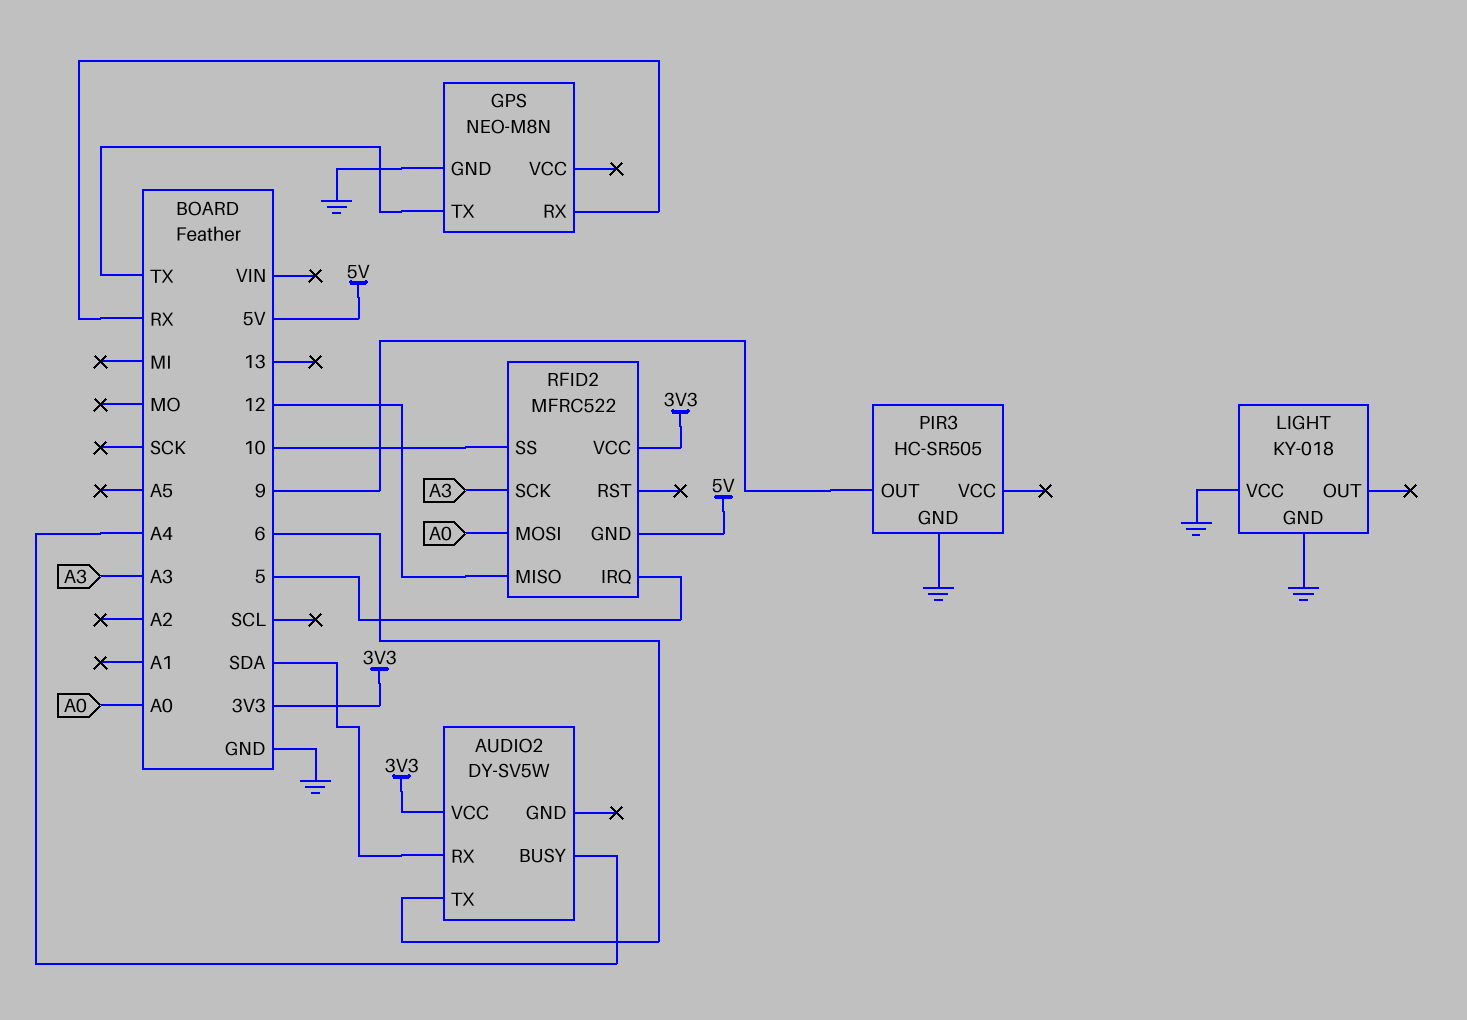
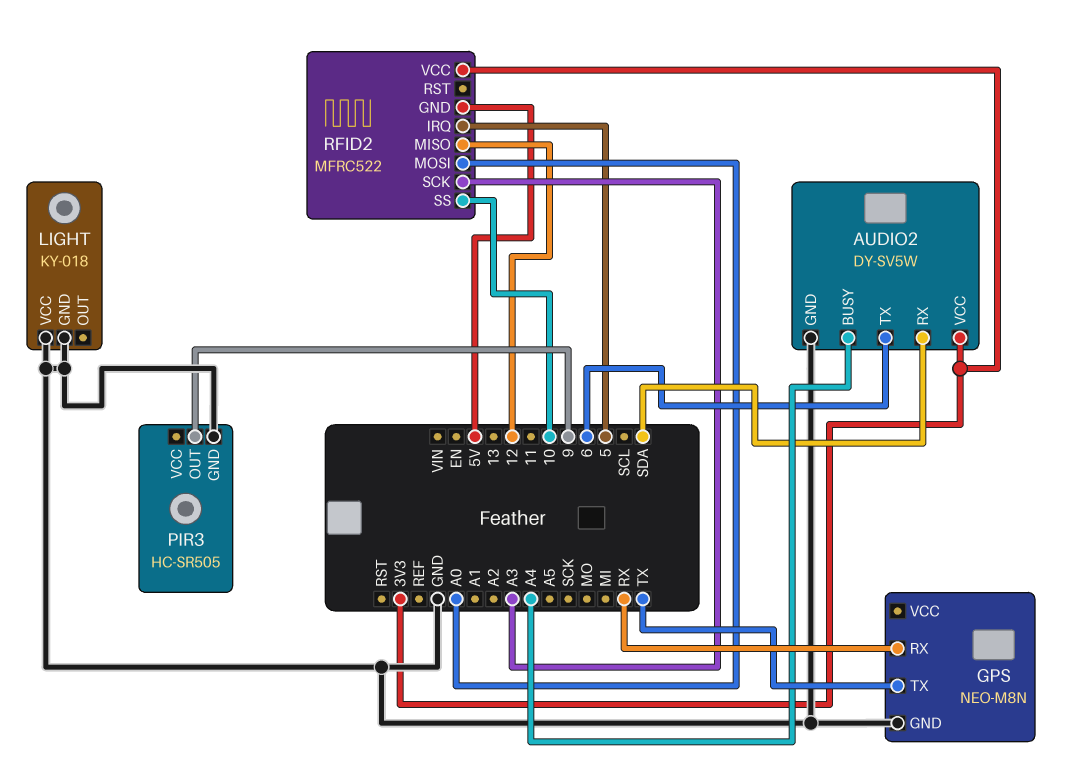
AUDIO2 pin GND: none -> GND

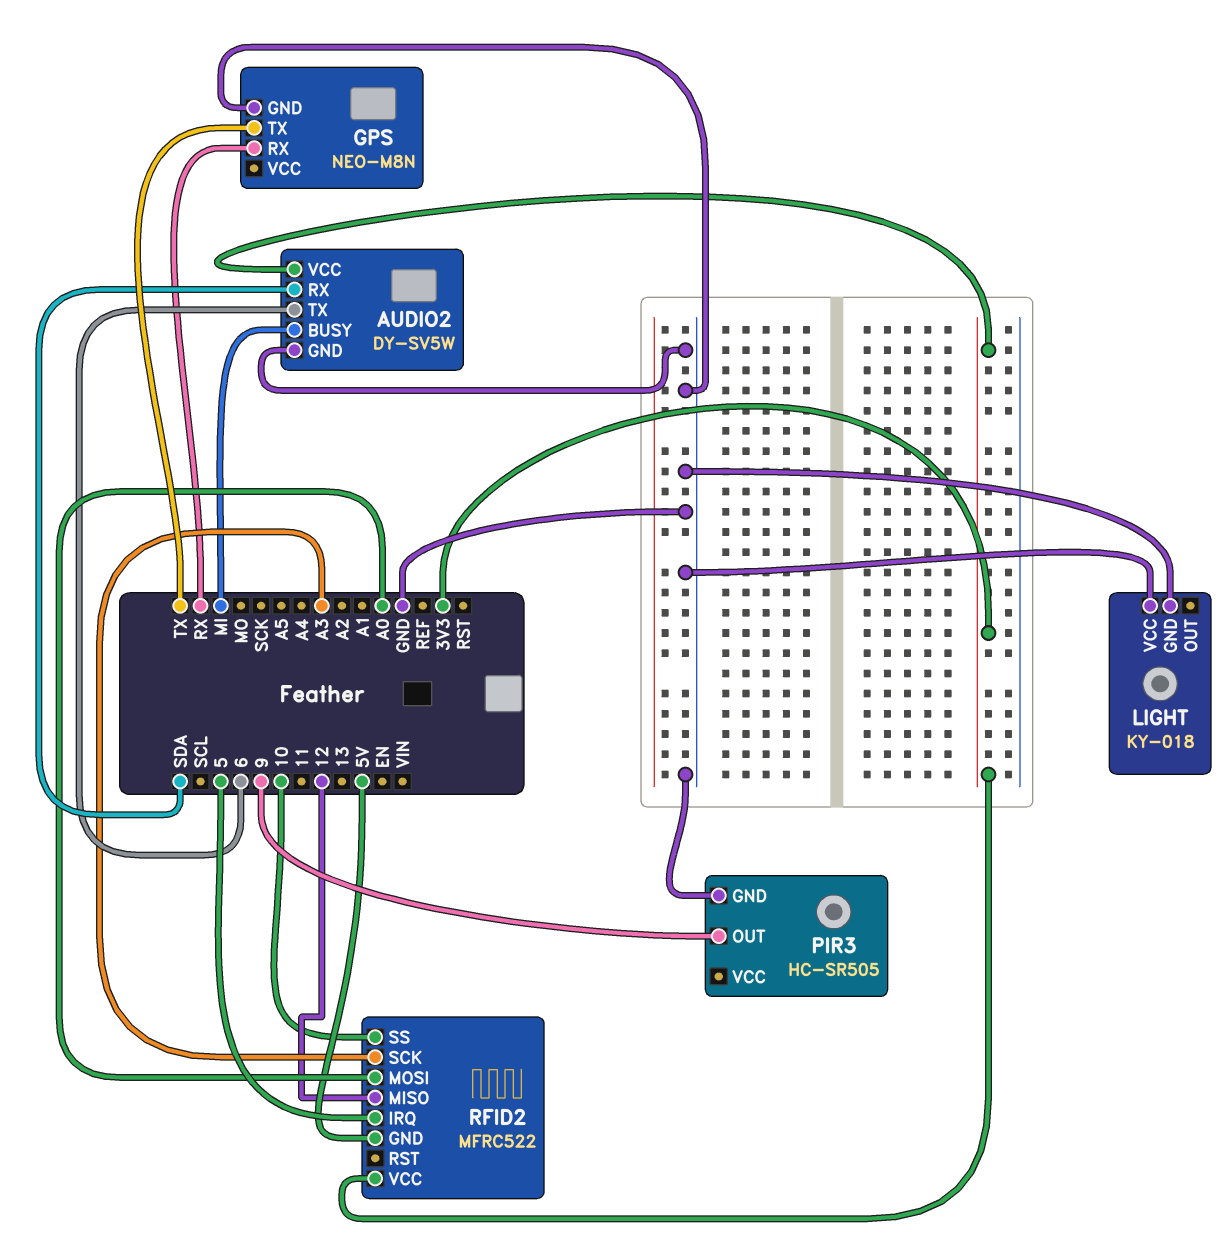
AUDIO2 pin BUSY: A4 -> MI

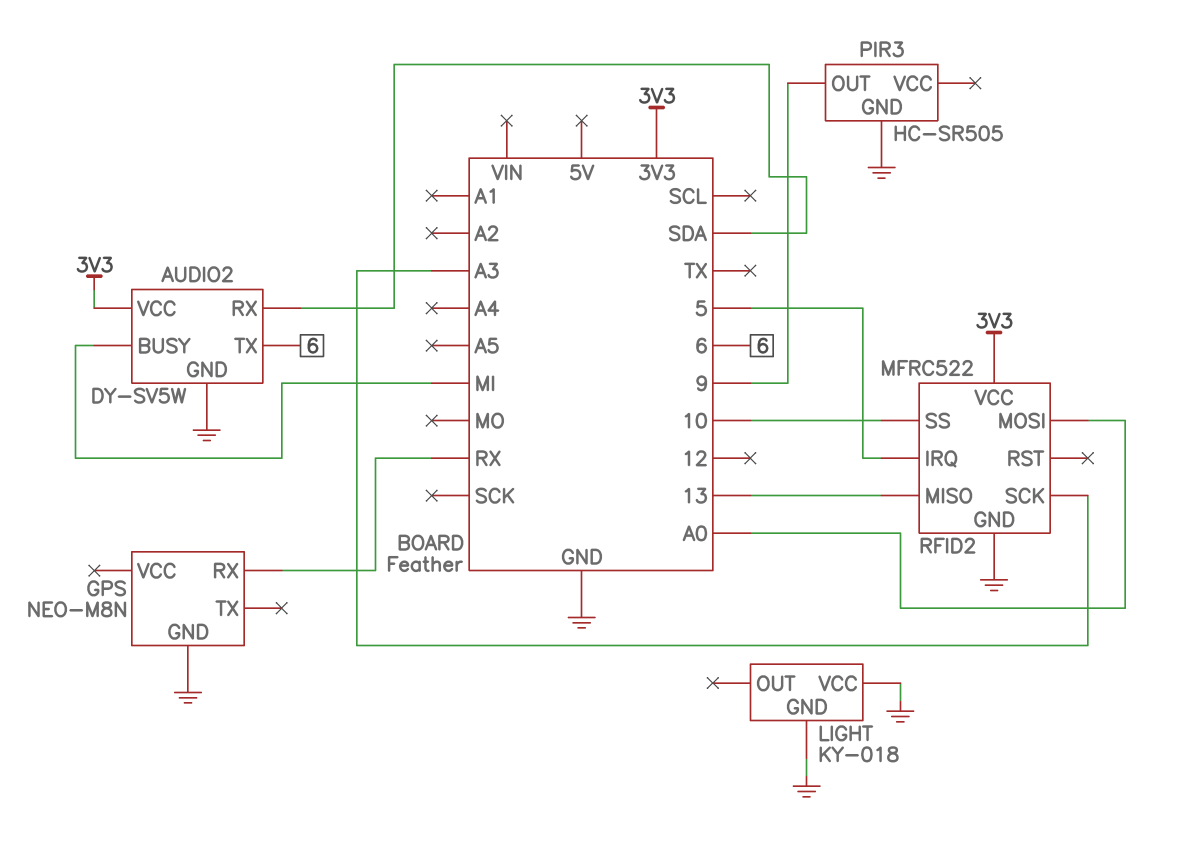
GPS pin TX: TX -> none
RFID2 pin GND: 5V -> GND
RFID2 pin MISO: 12 -> 13

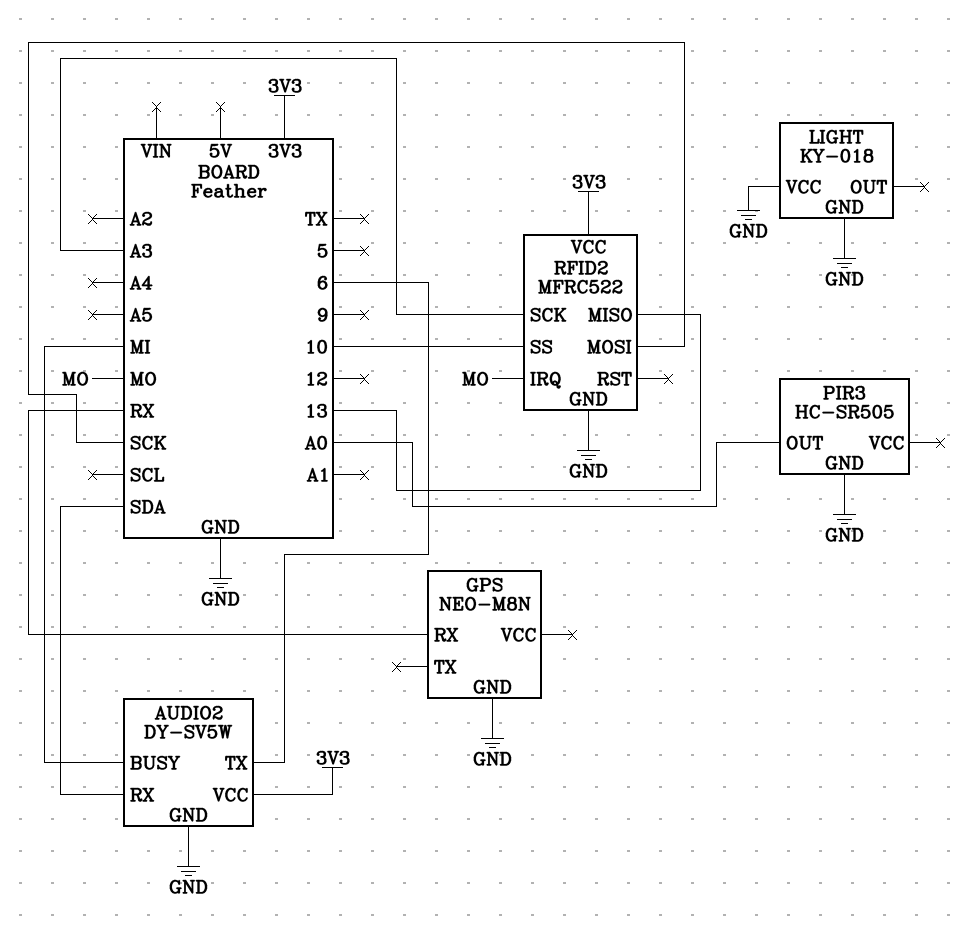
PIR3 pin OUT: 9 -> A0
RFID2 pin IRQ: 5 -> MO
RFID2 pin MOSI: A0 -> SCK

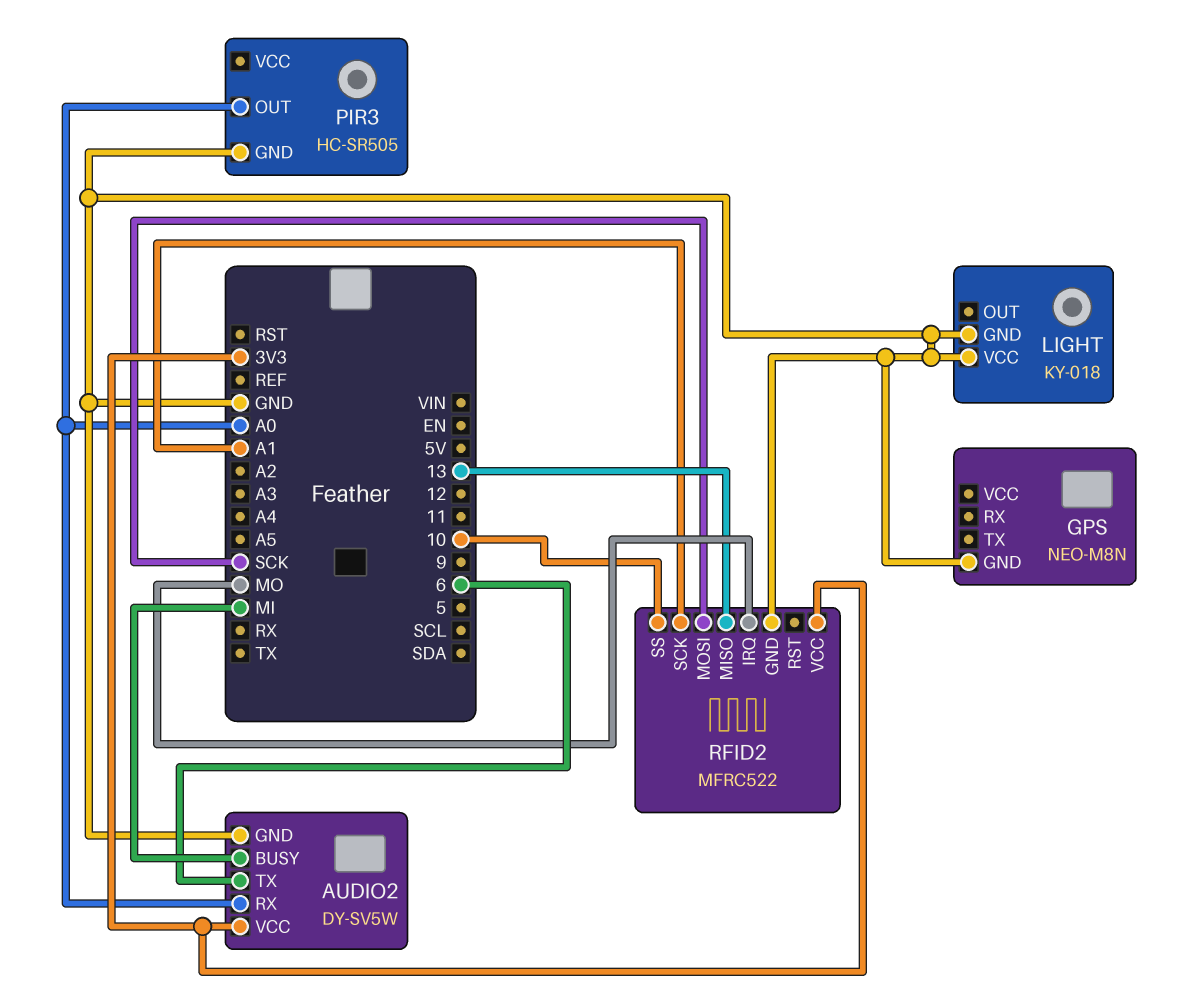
AUDIO2 pin RX: SDA -> A0
GPS pin RX: RX -> none
RFID2 pin SCK: A3 -> A1

